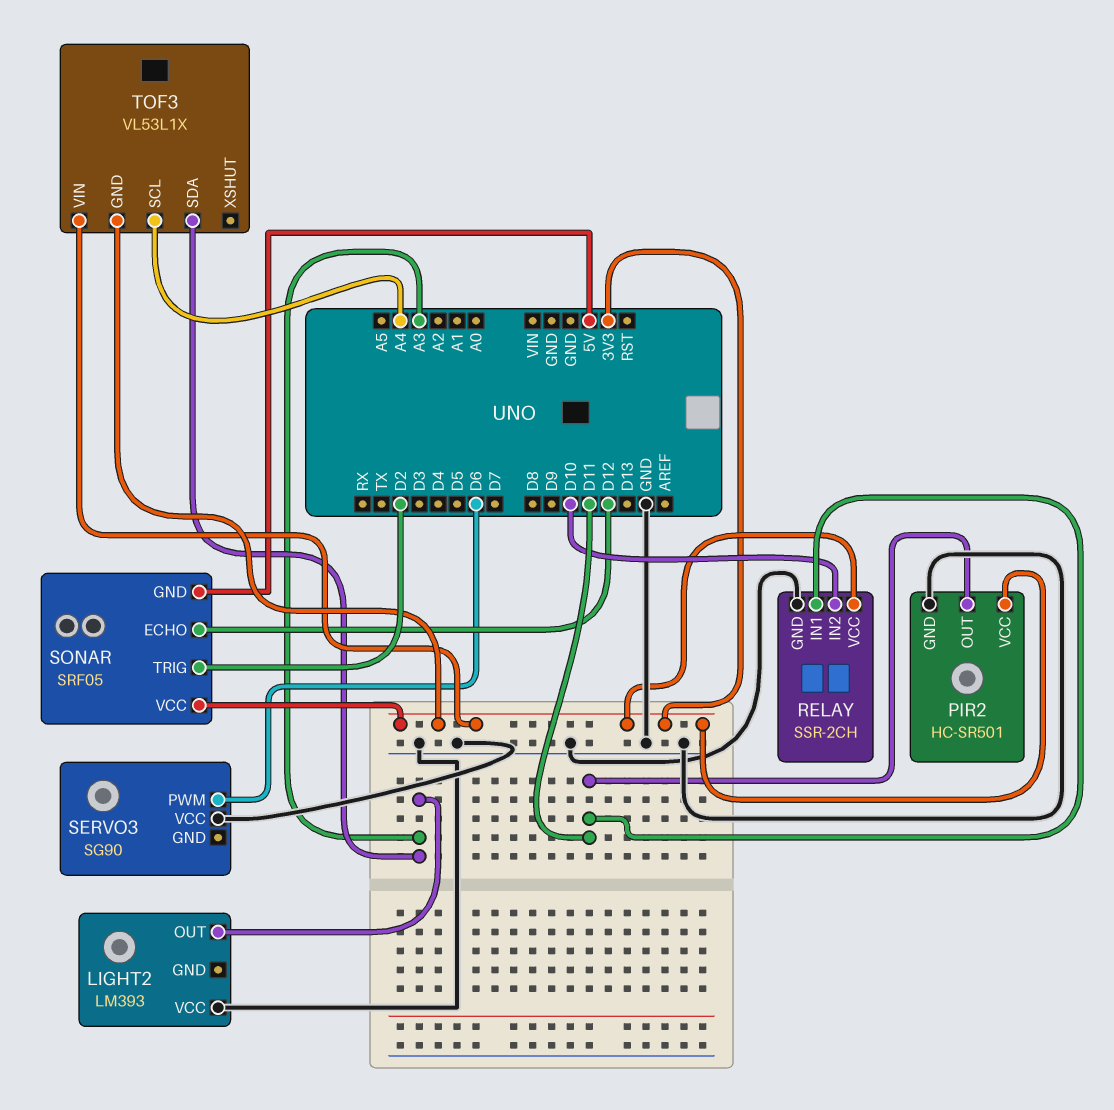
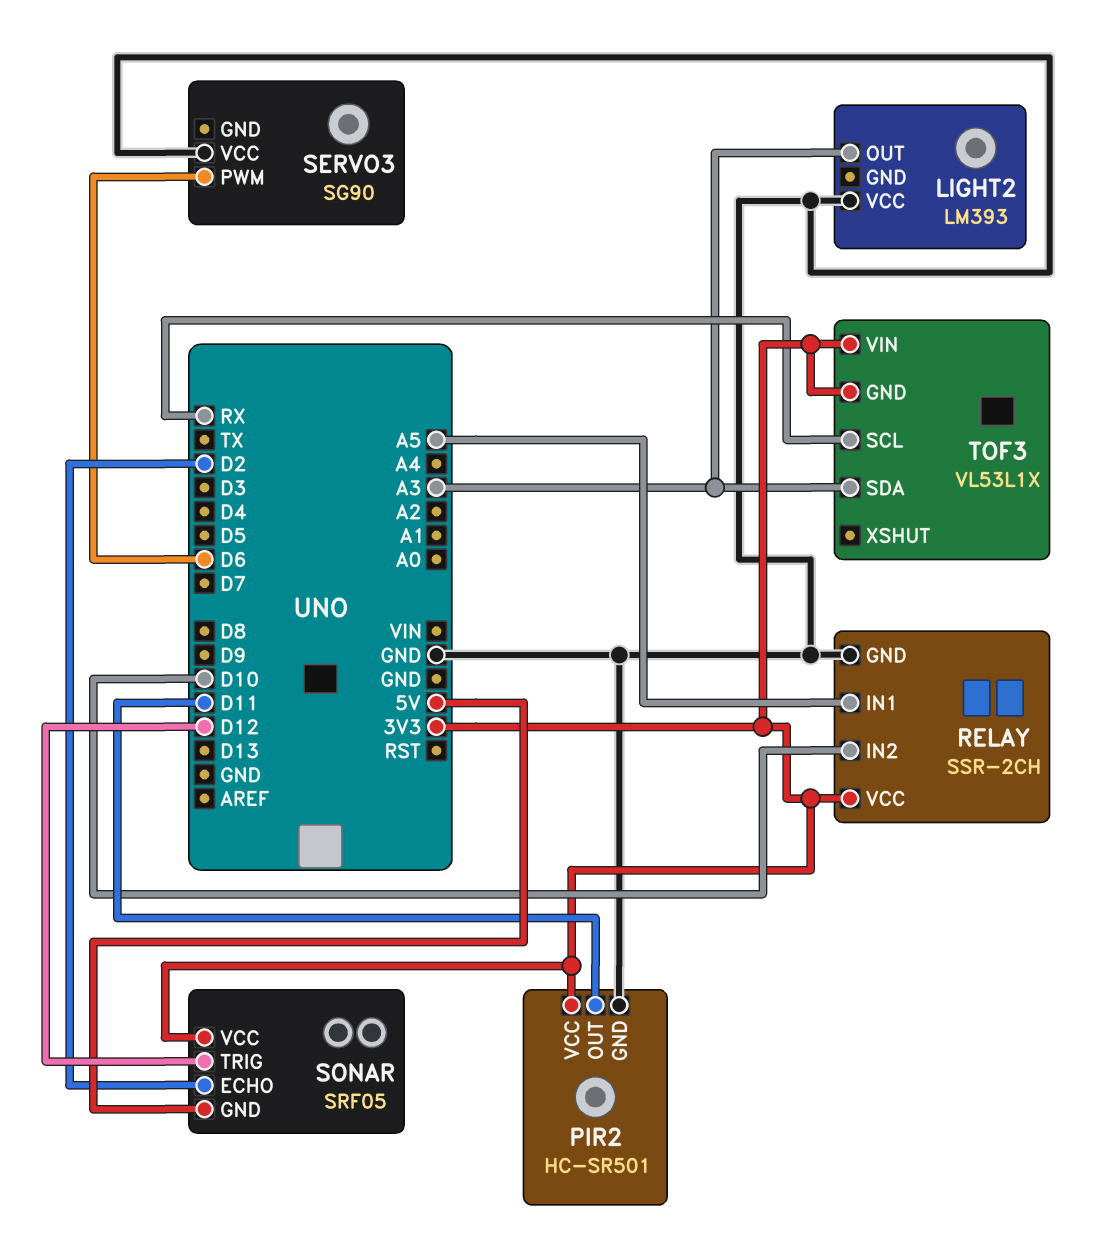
RELAY pin IN1: D11 -> A5
SONAR pin ECHO: D12 -> D2
SONAR pin TRIG: D2 -> D12
TOF3 pin SCL: A4 -> RX

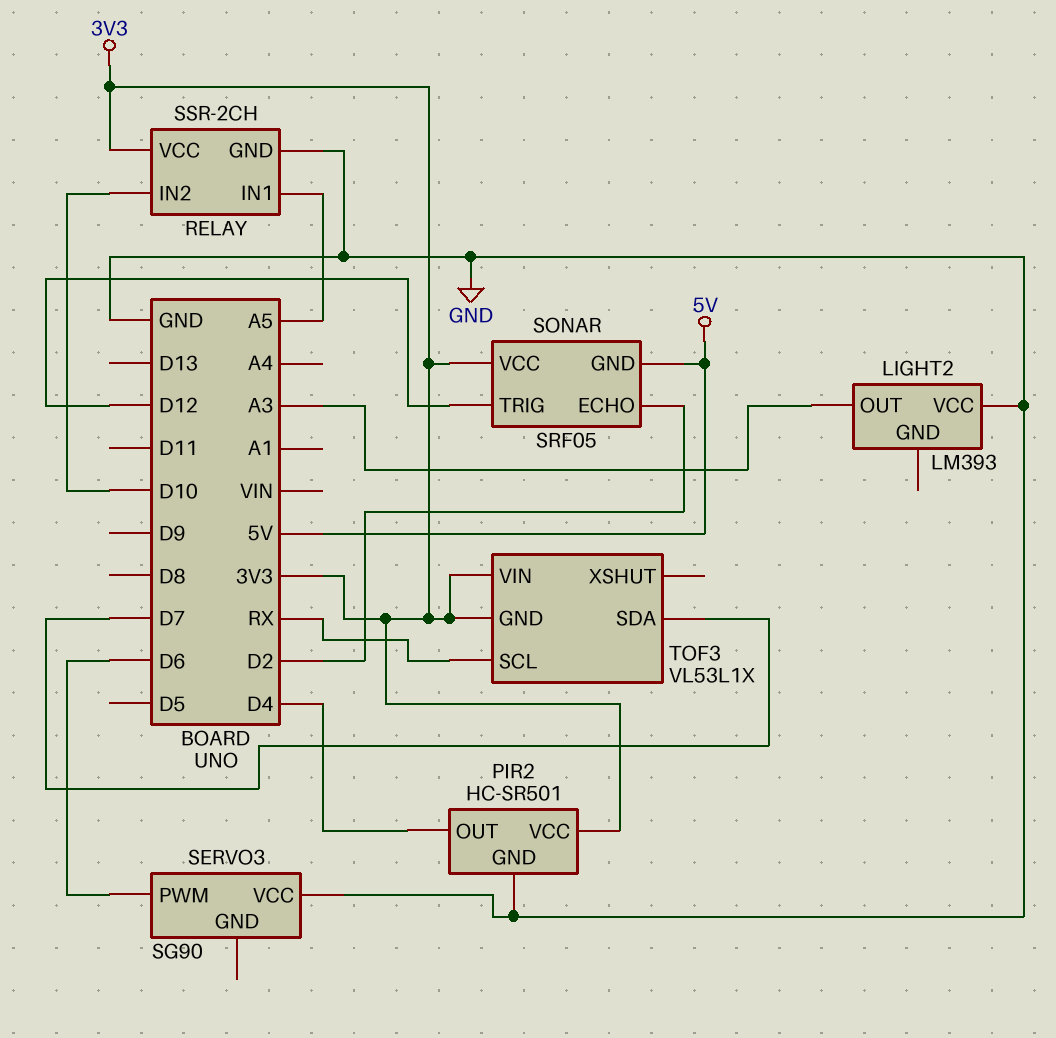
PIR2 pin OUT: D11 -> D4
TOF3 pin SDA: A3 -> D7

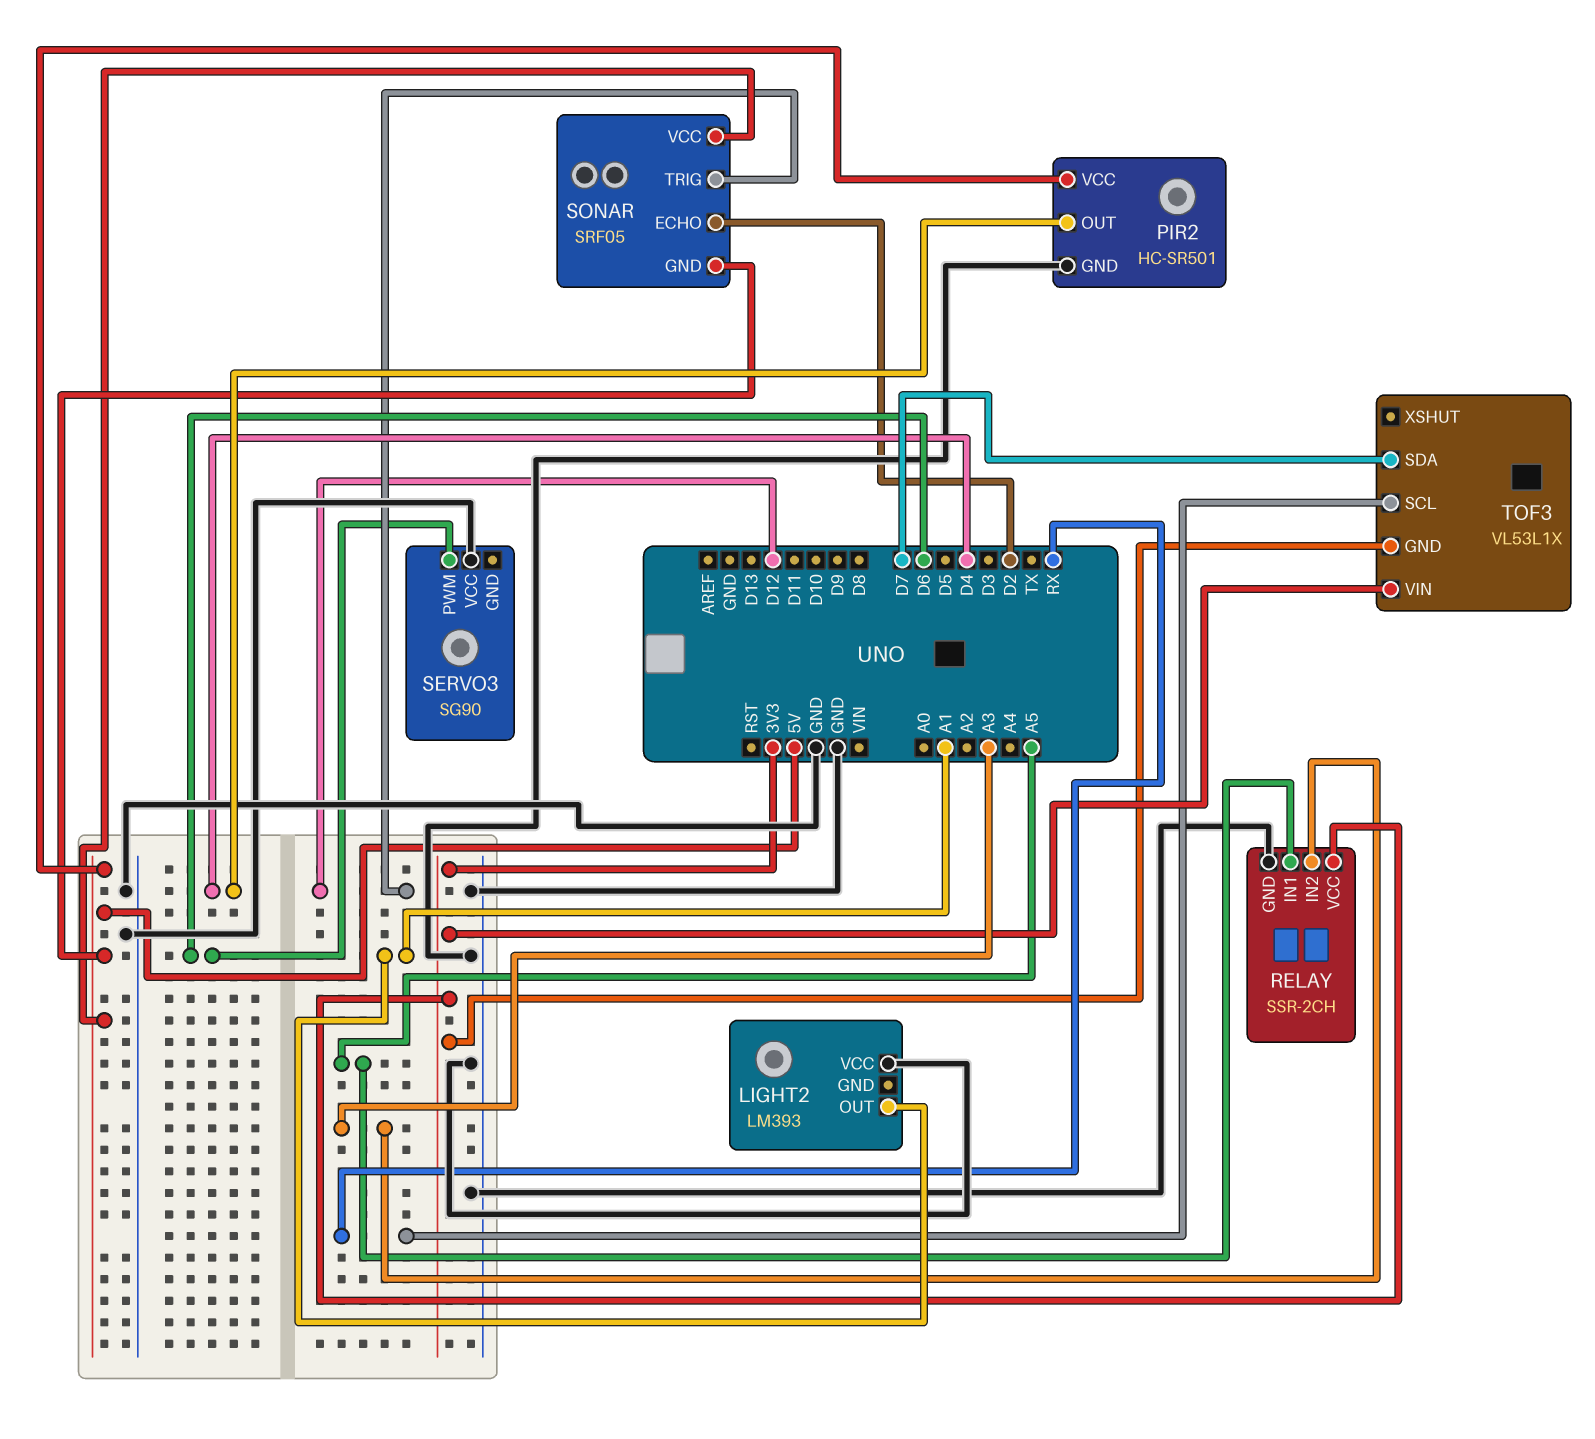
LIGHT2 pin OUT: A3 -> A1
PIR2 pin VCC: 3V3 -> 5V
RELAY pin IN2: D10 -> A3
SONAR pin VCC: 3V3 -> 5V

